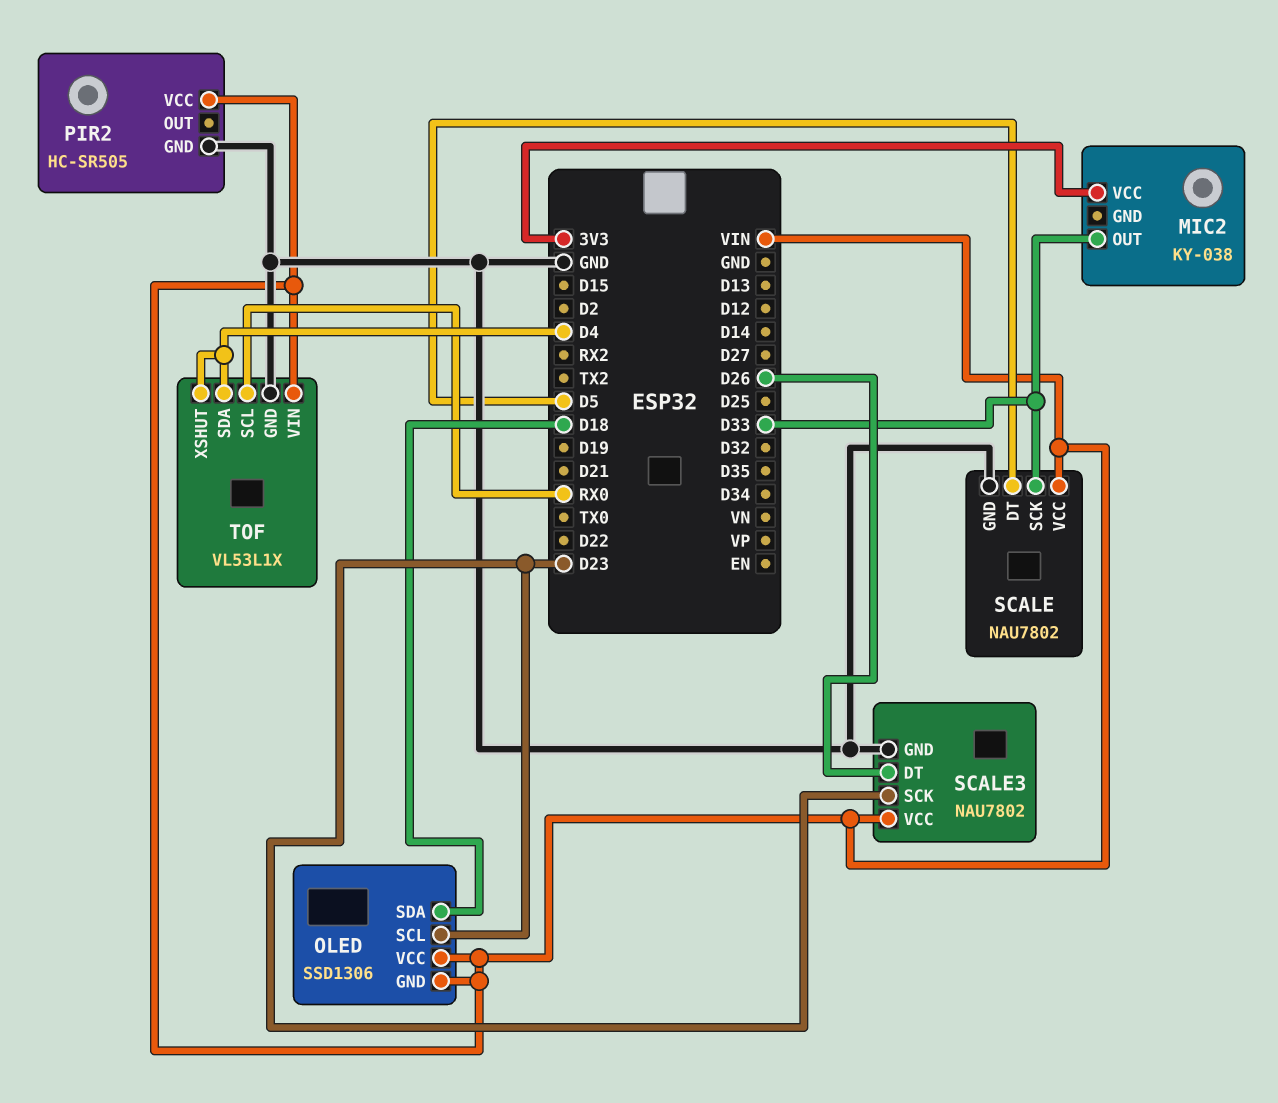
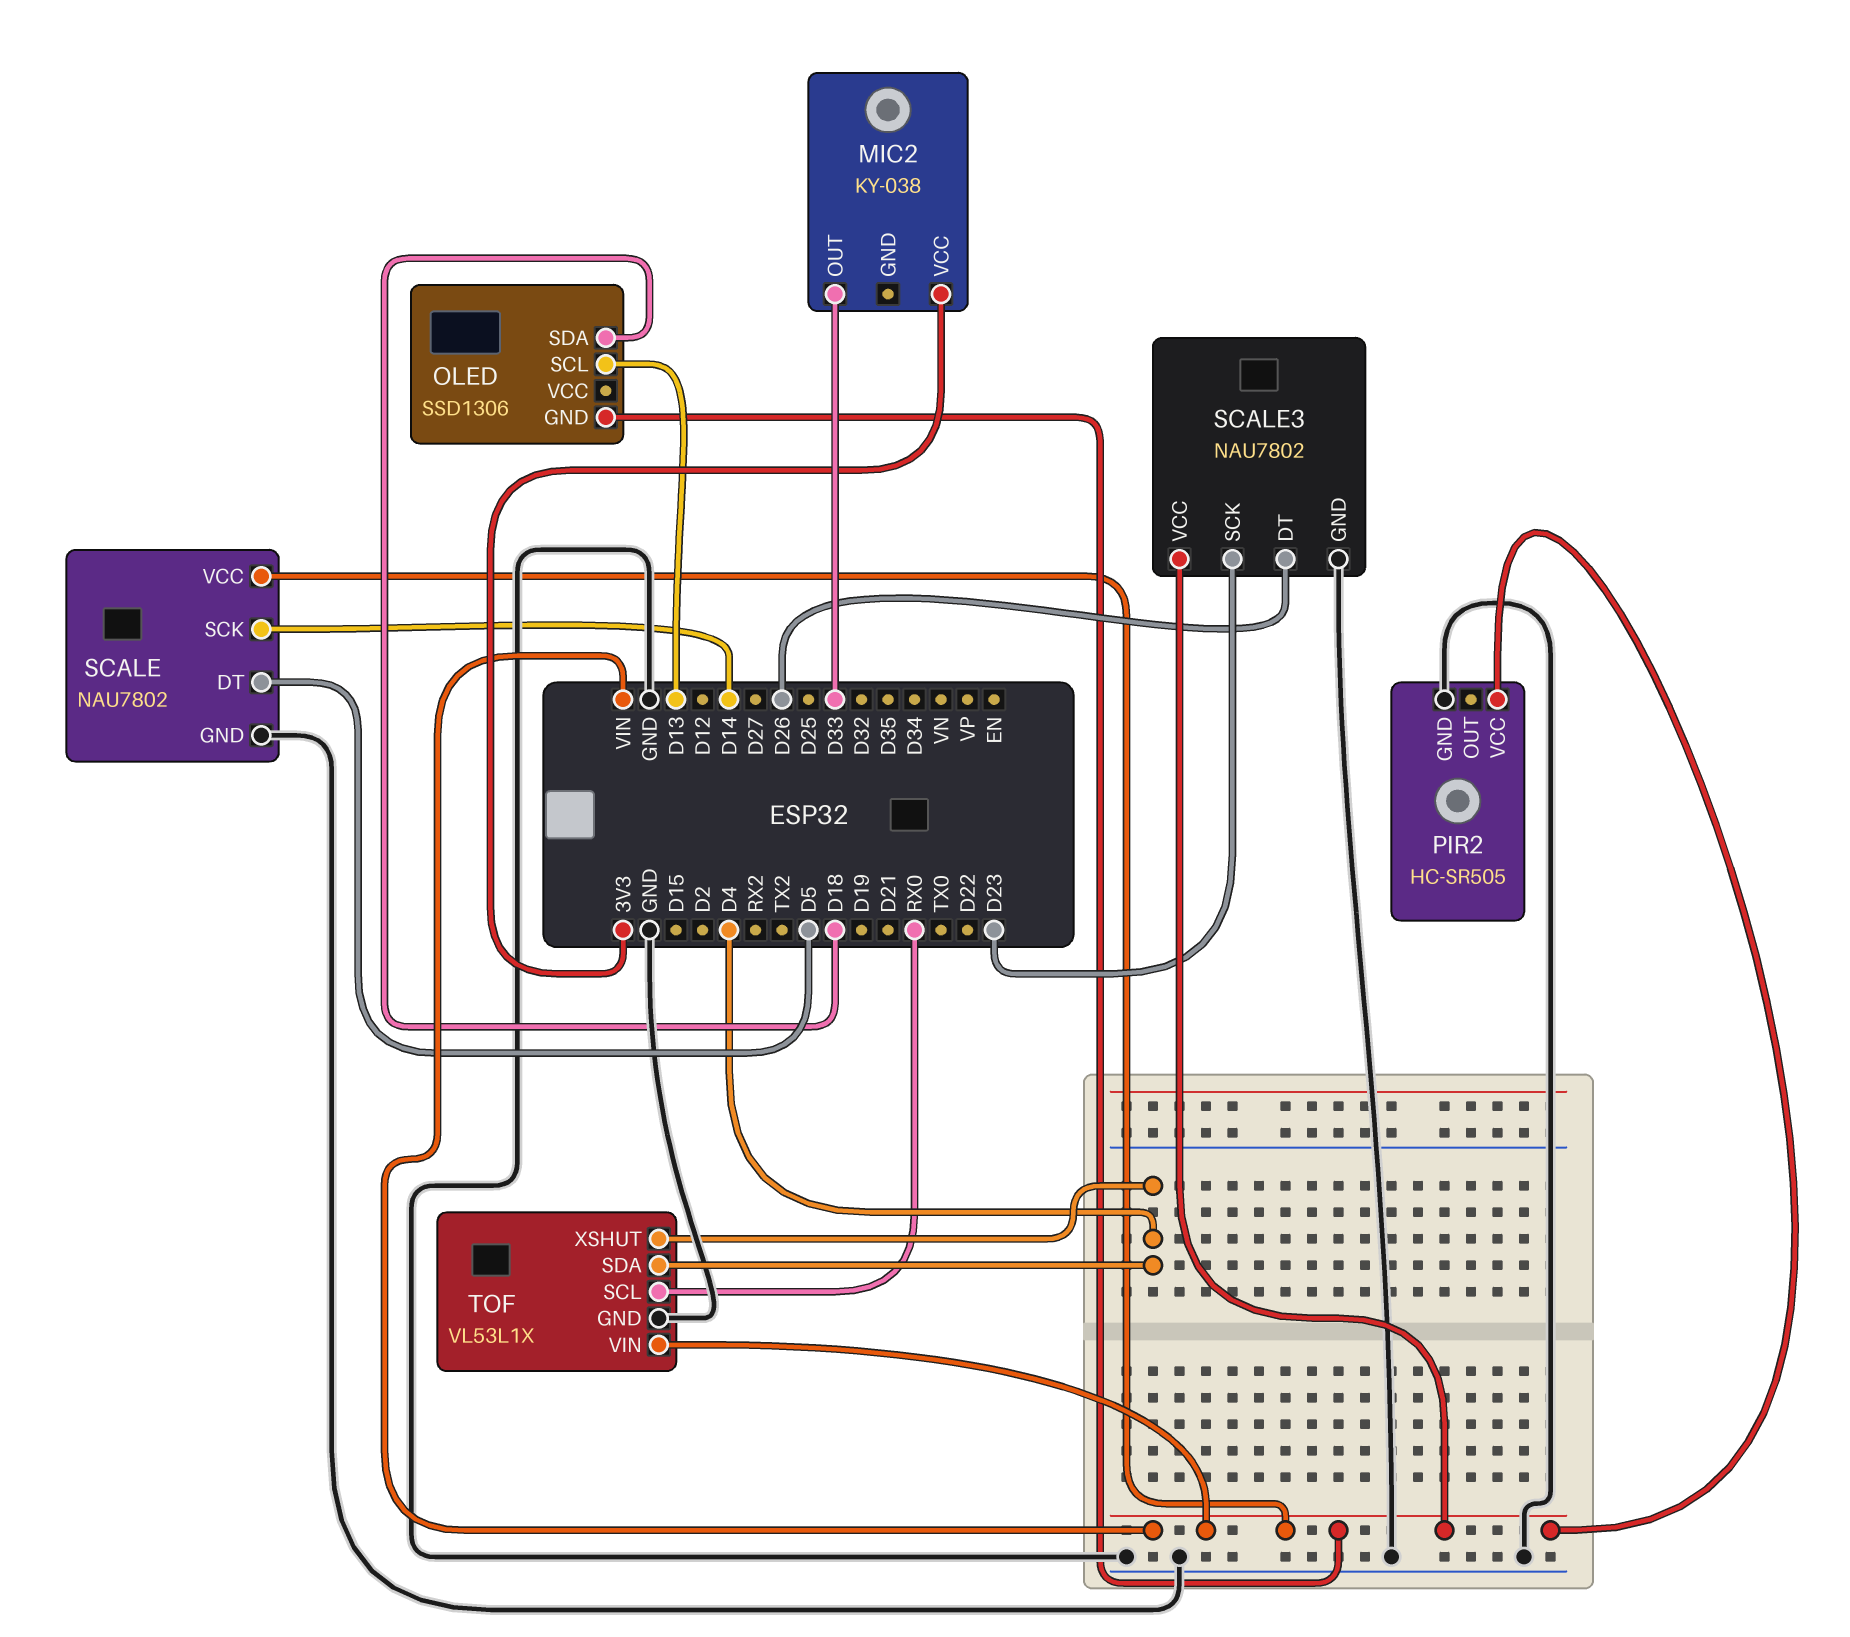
OLED pin SCL: D23 -> D13
OLED pin VCC: VIN -> none
SCALE pin SCK: D33 -> D14

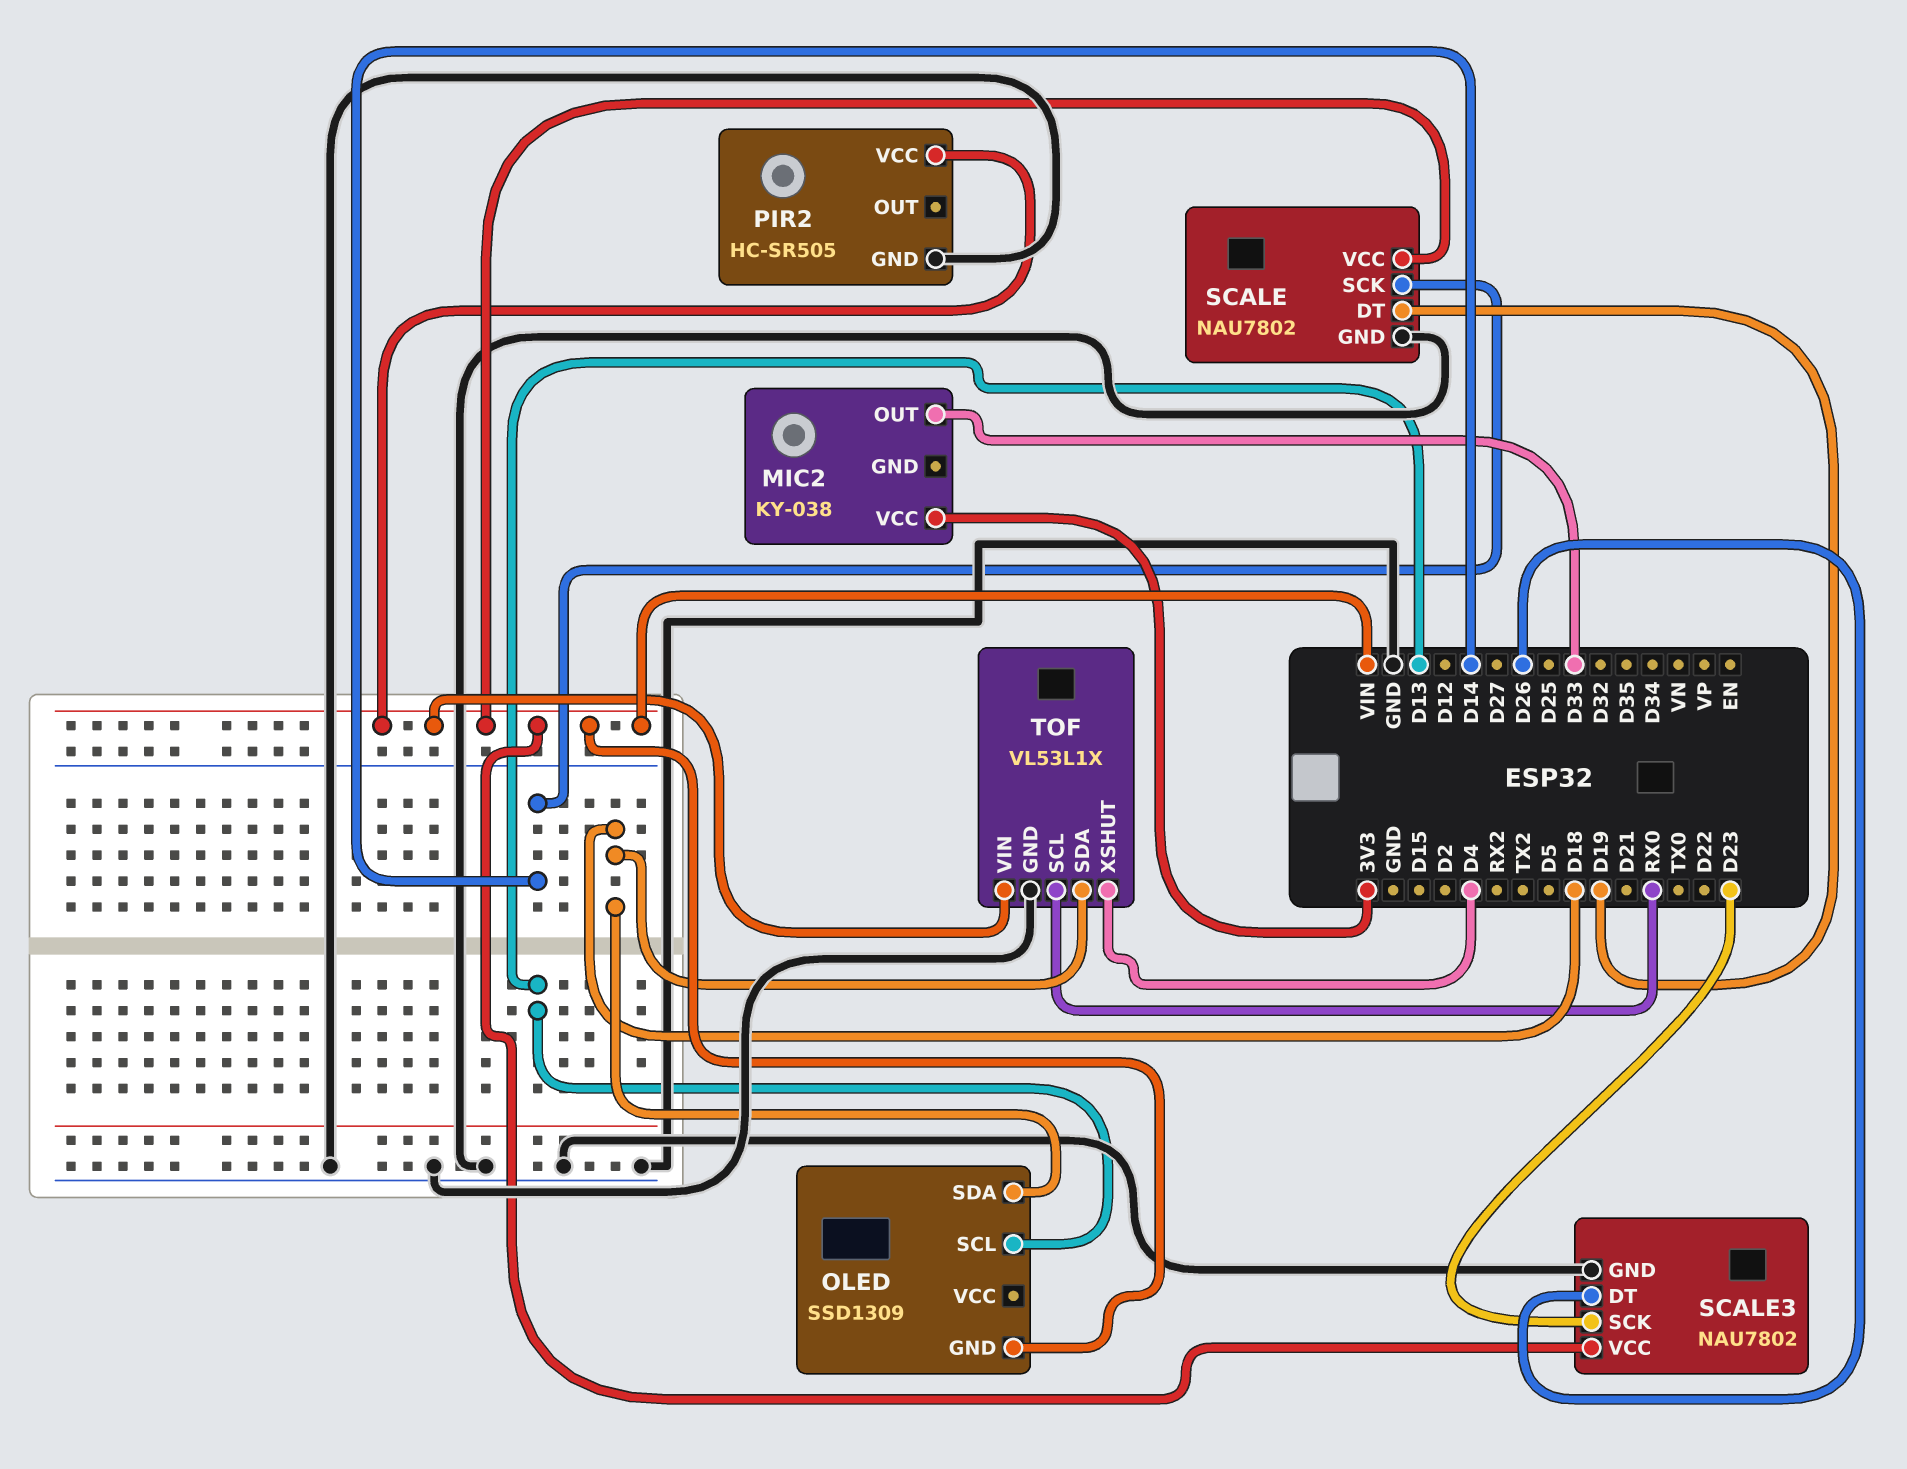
OLED: SSD1306 -> SSD1309
SCALE pin DT: D5 -> D19
TOF pin SDA: D4 -> D18

